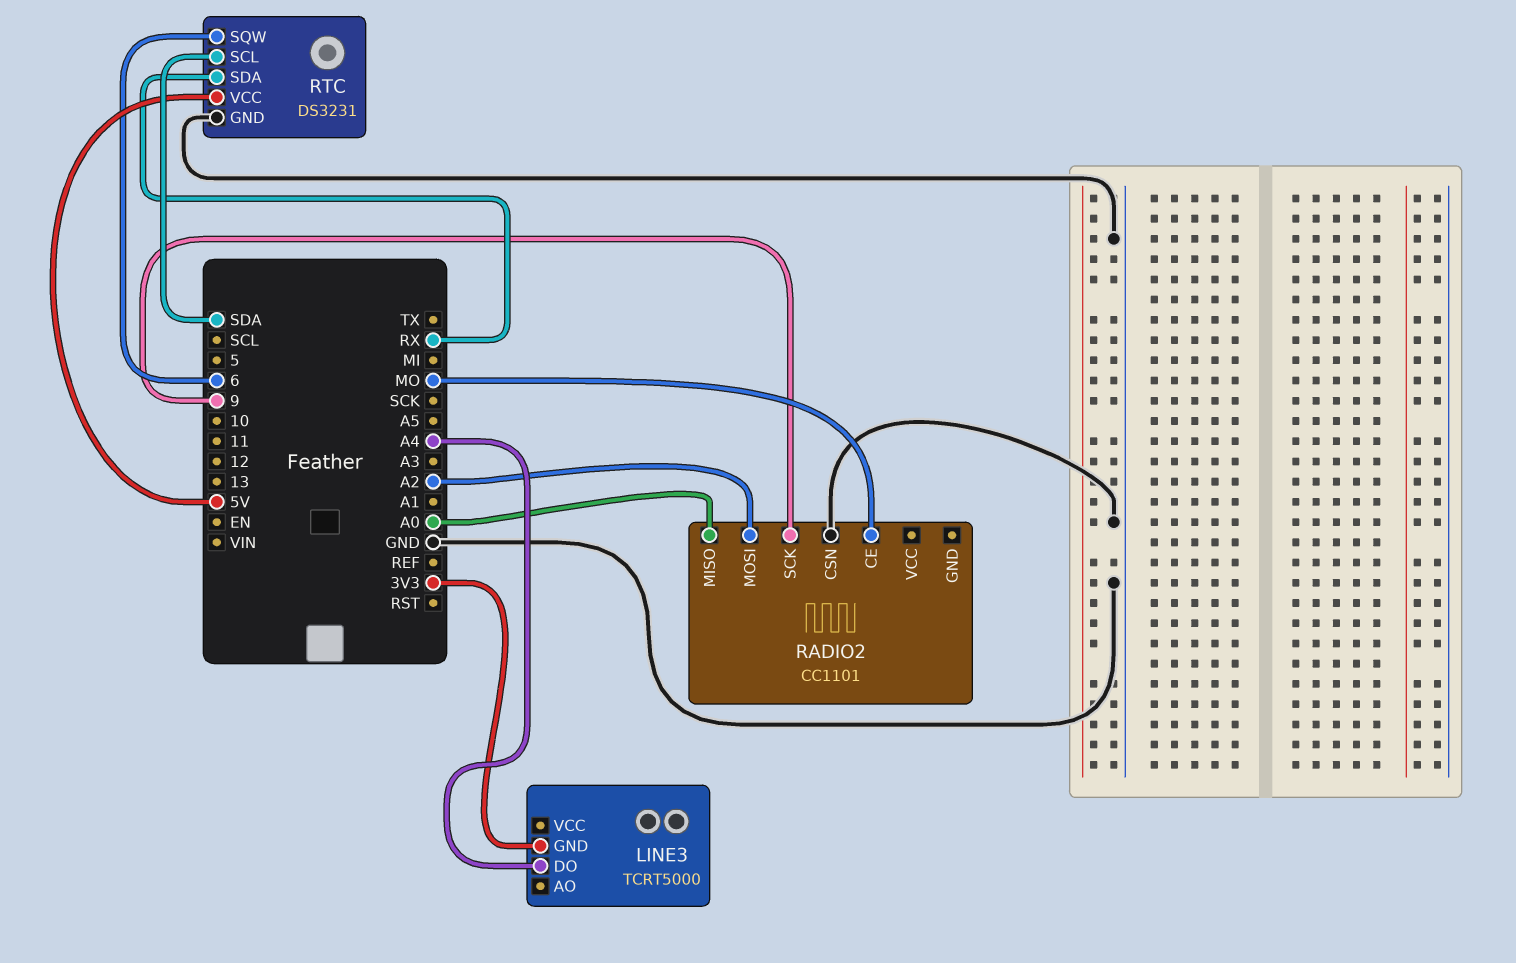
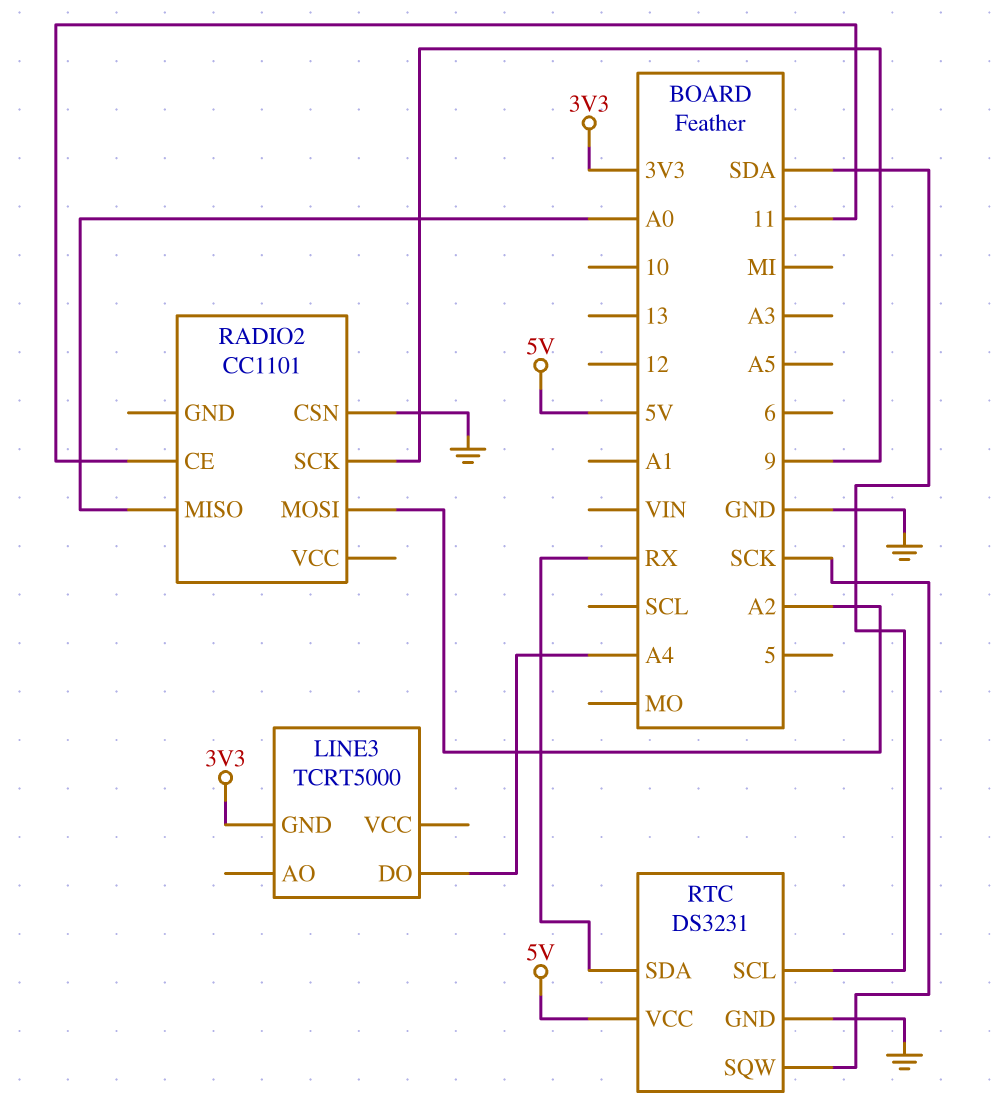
RADIO2 pin CE: MO -> 11
RTC pin SQW: 6 -> SCK

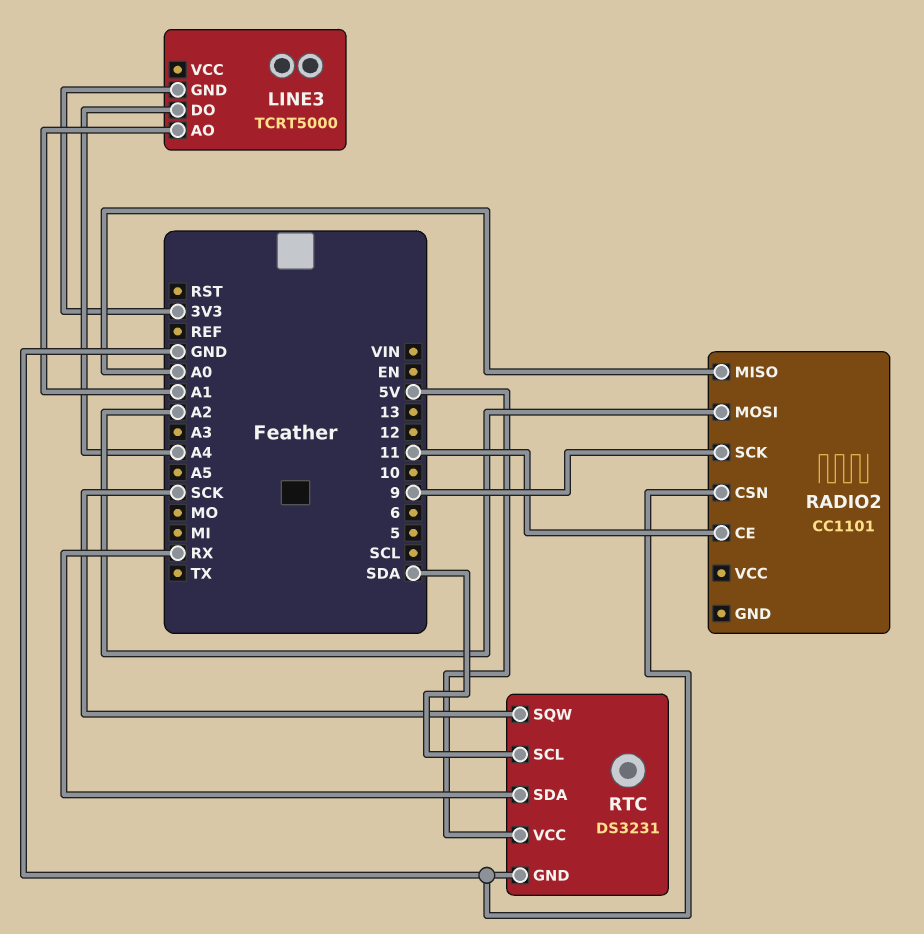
LINE3 pin AO: none -> A1

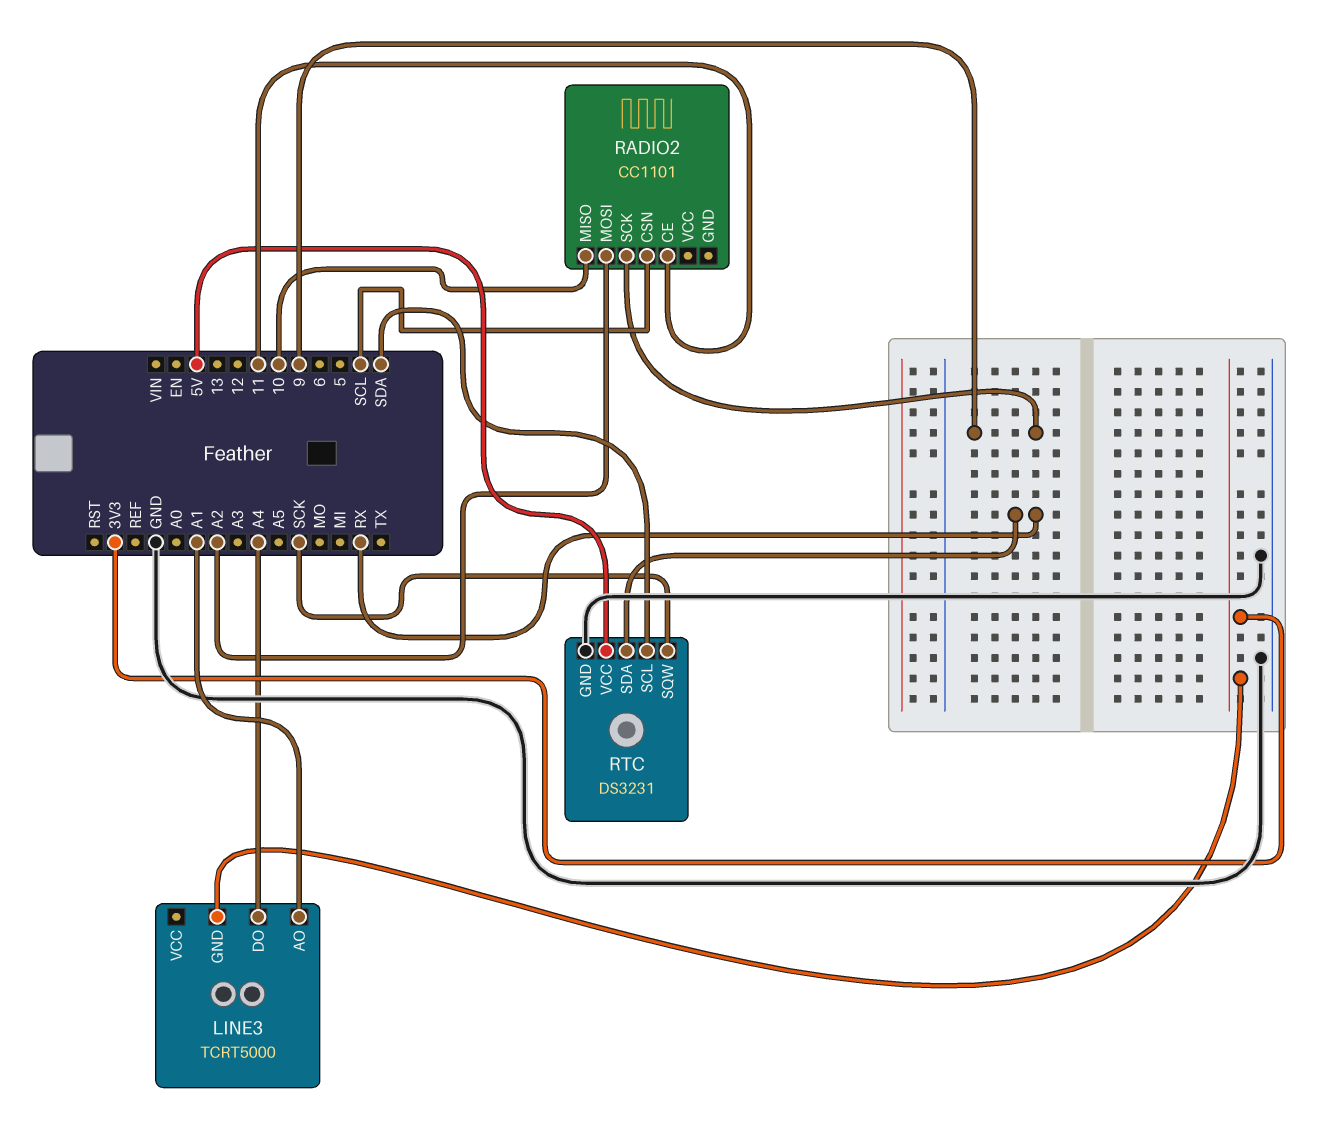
RADIO2 pin CSN: GND -> SCL
RADIO2 pin MISO: A0 -> 10

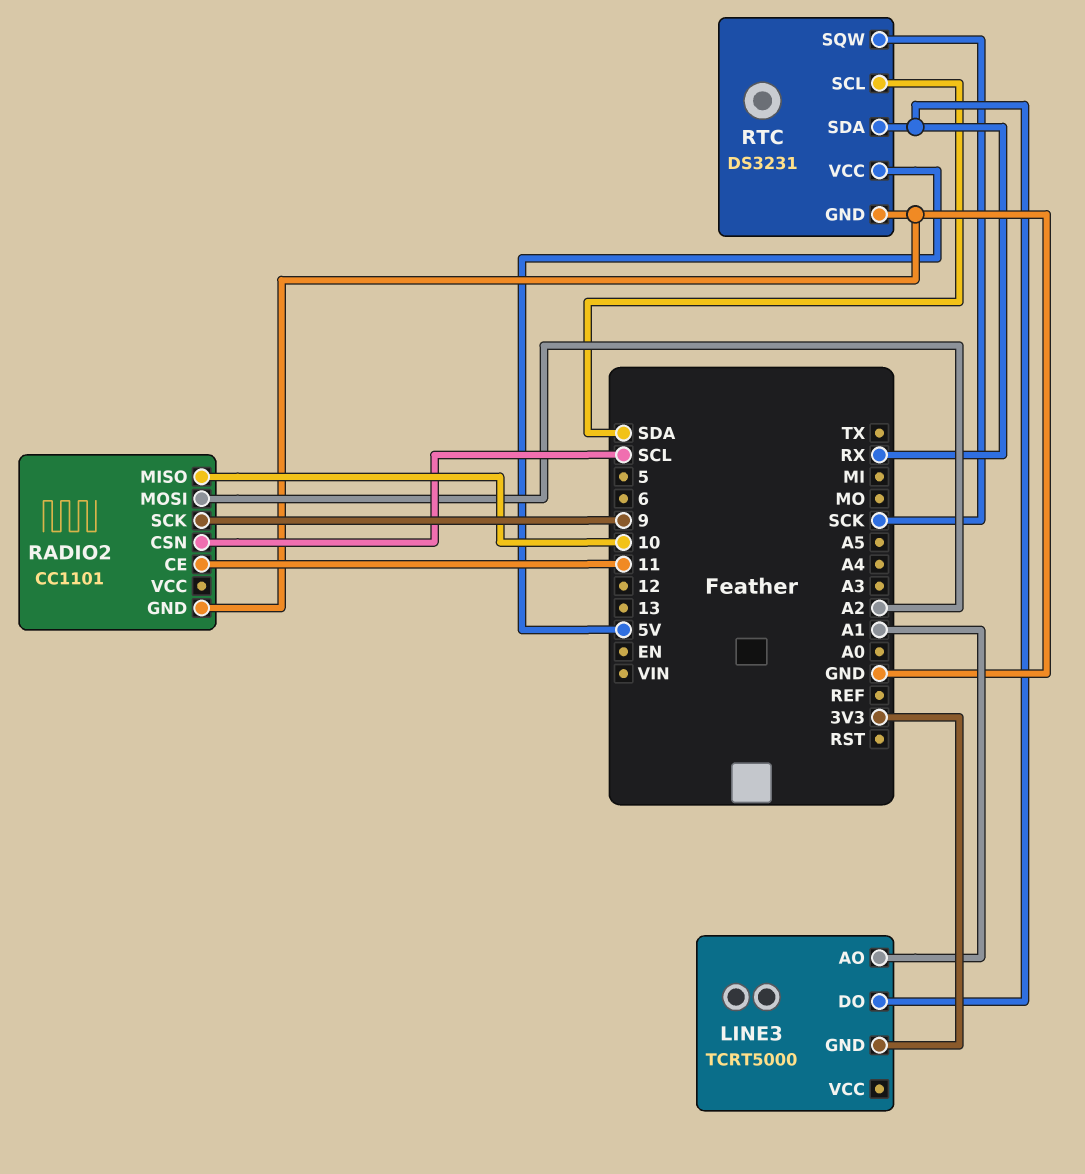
LINE3 pin DO: A4 -> RX
RADIO2 pin GND: none -> GND

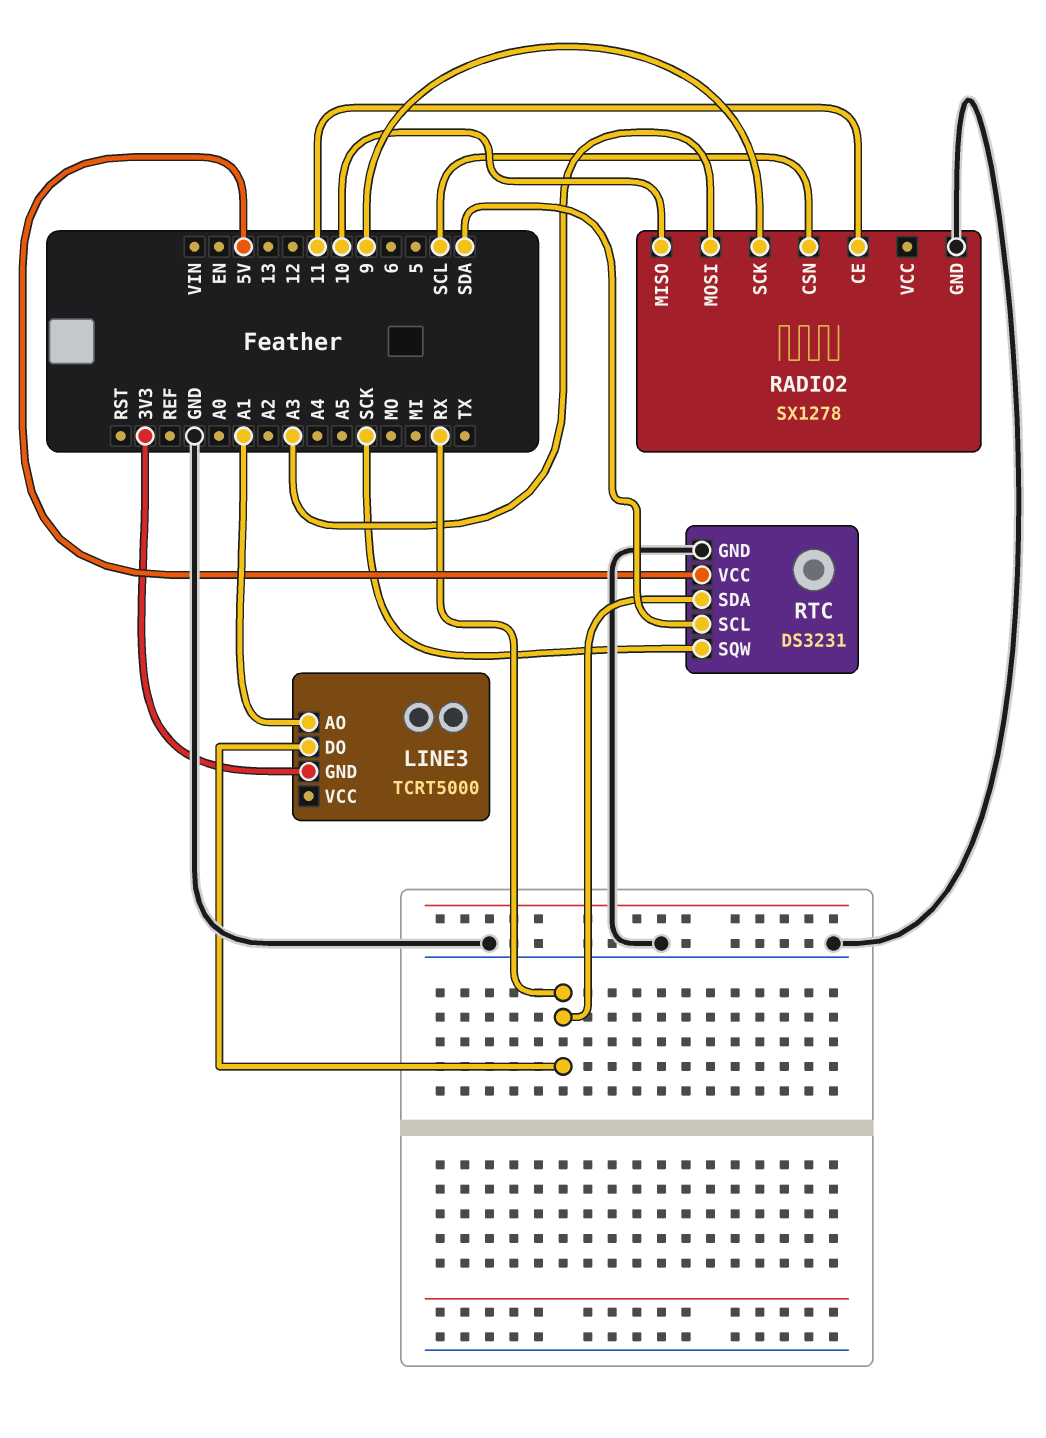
RADIO2: CC1101 -> SX1278
RADIO2 pin MOSI: A2 -> A3

